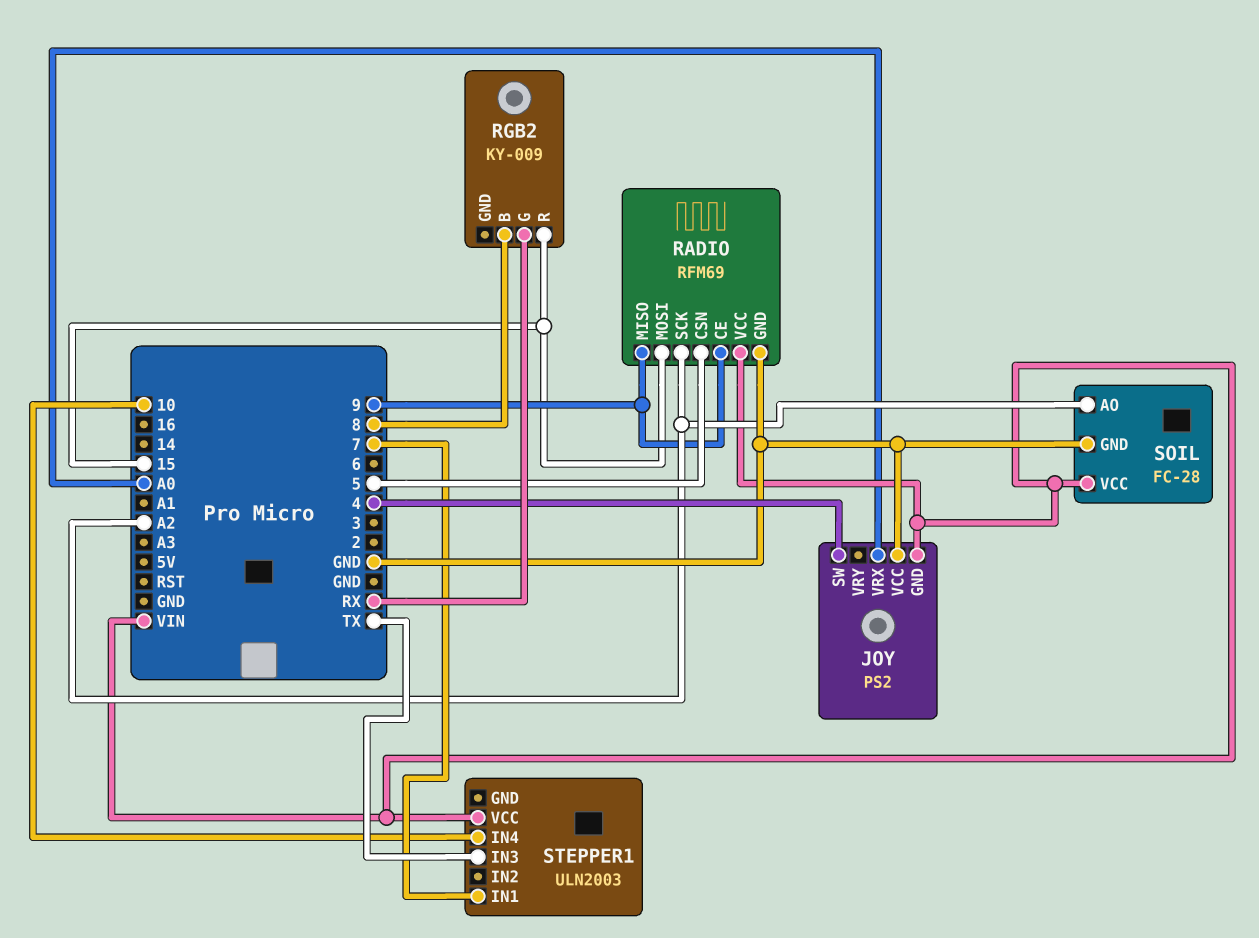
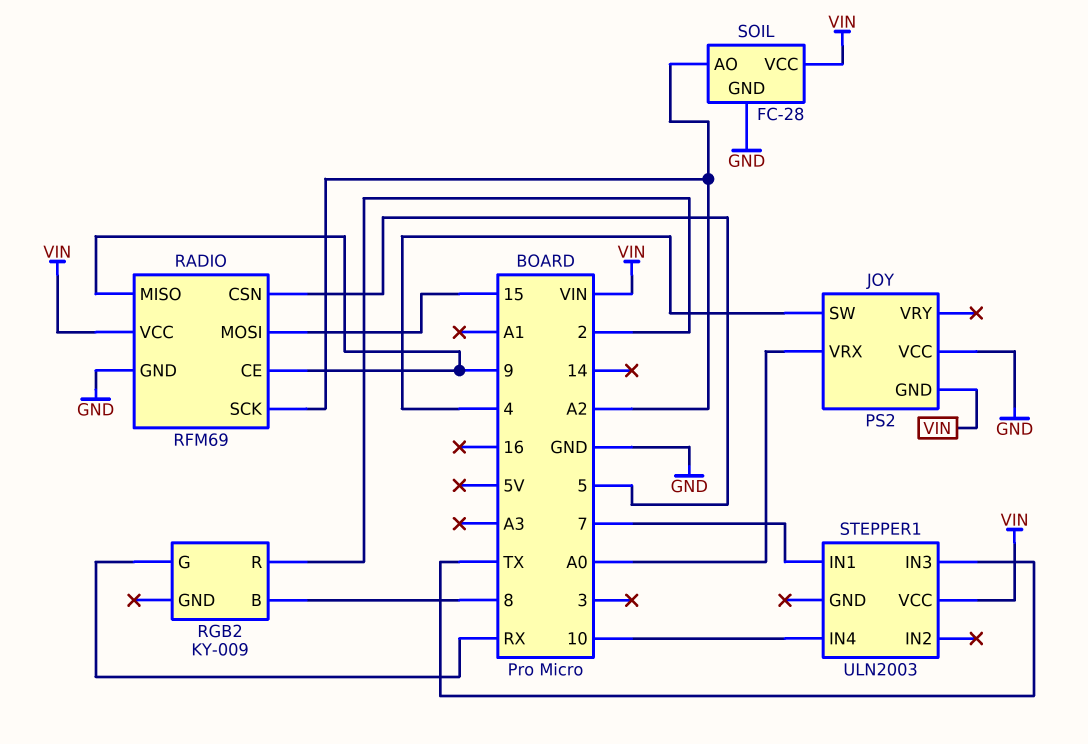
RGB2 pin R: 15 -> 2

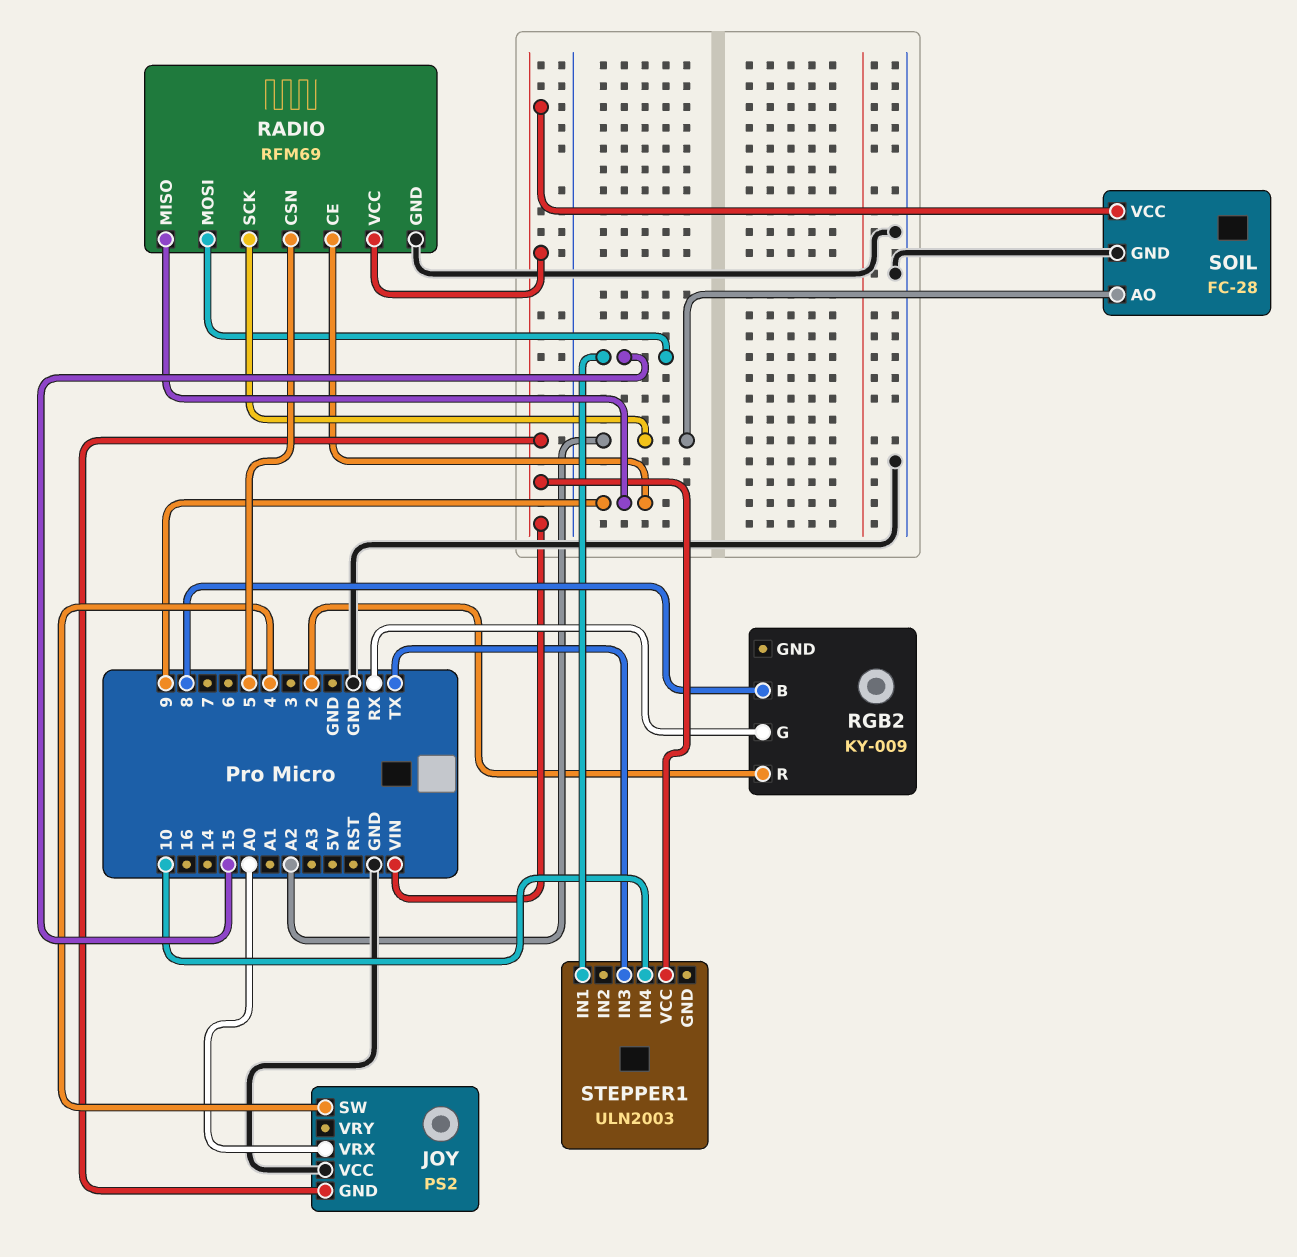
STEPPER1 pin IN1: 7 -> 15

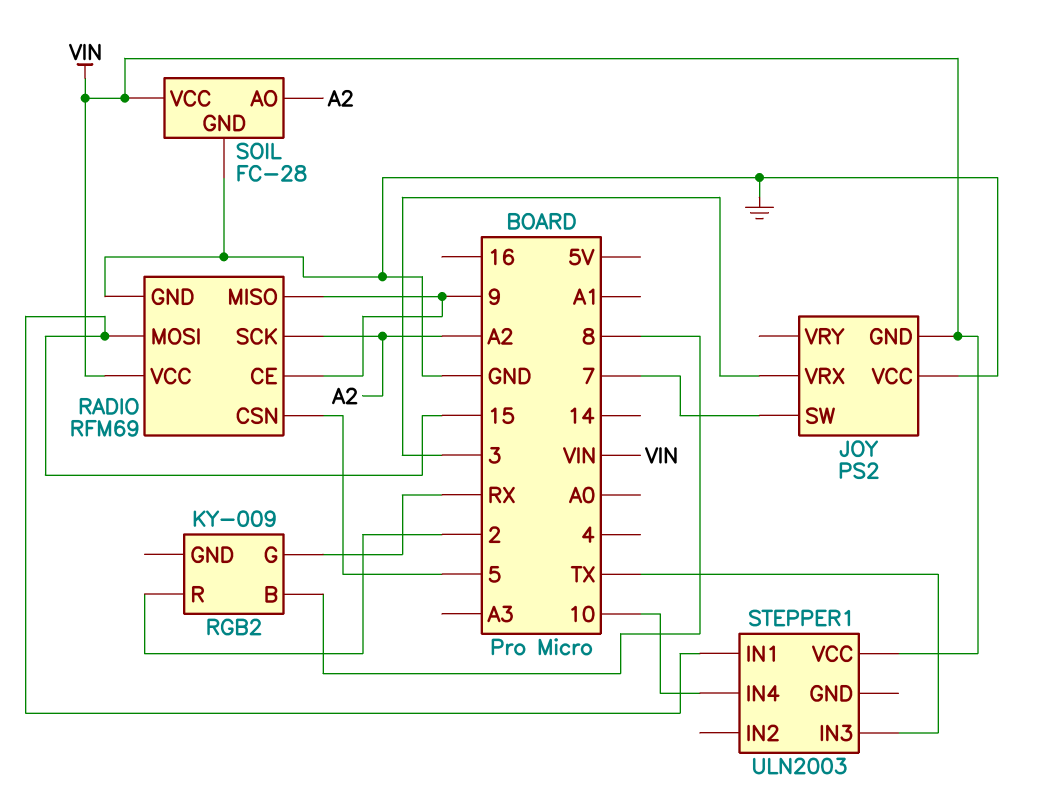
JOY pin SW: 4 -> 7
JOY pin VRX: A0 -> 3

